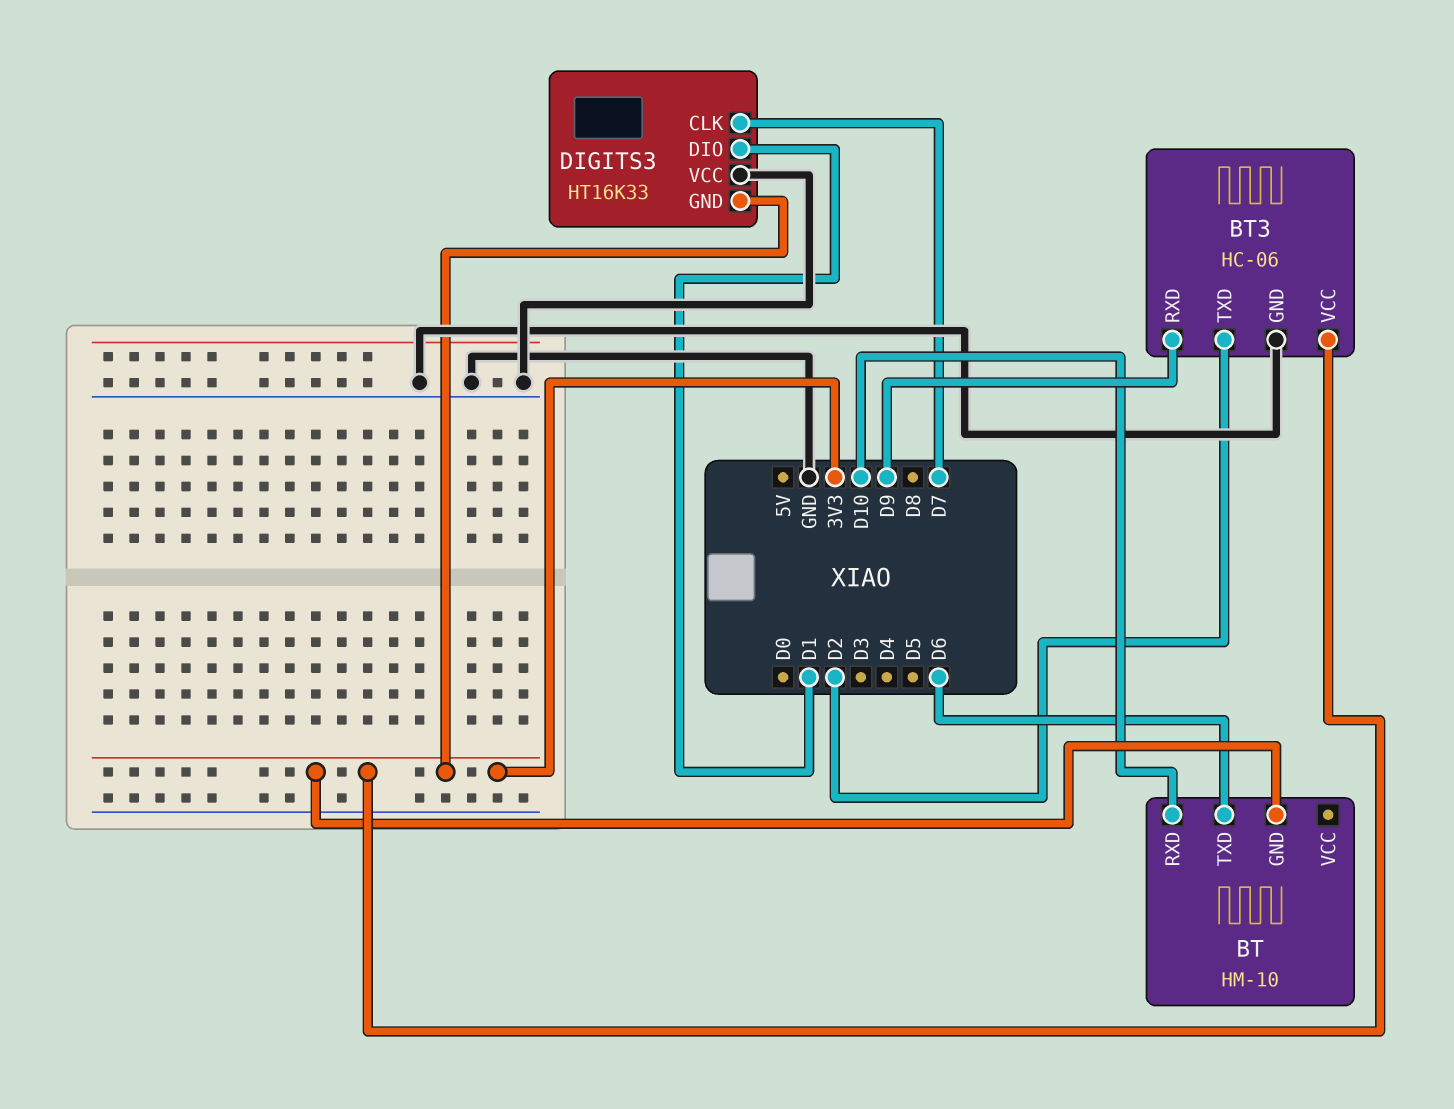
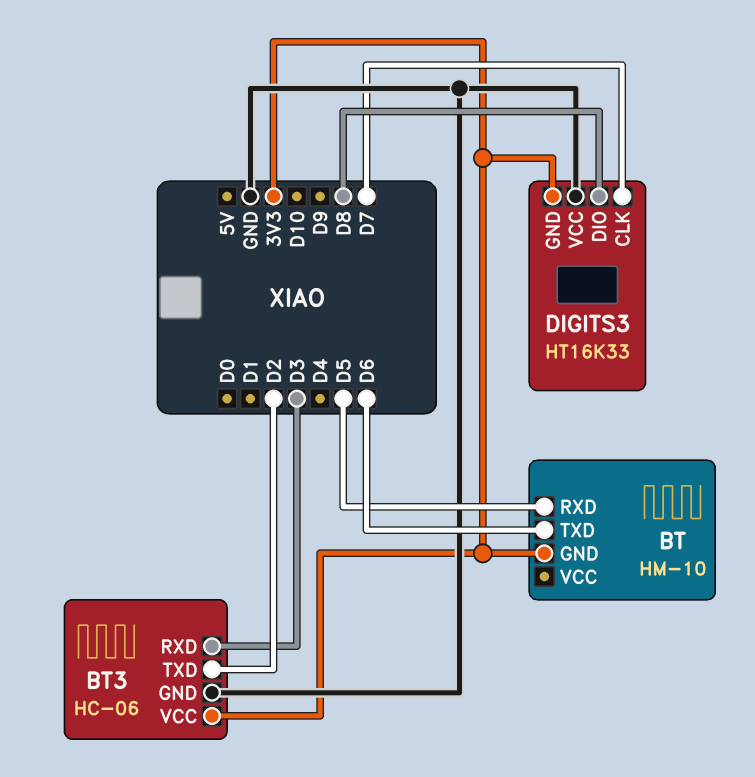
BT pin RXD: D10 -> D5
BT3 pin RXD: D9 -> D3
DIGITS3 pin DIO: D1 -> D8

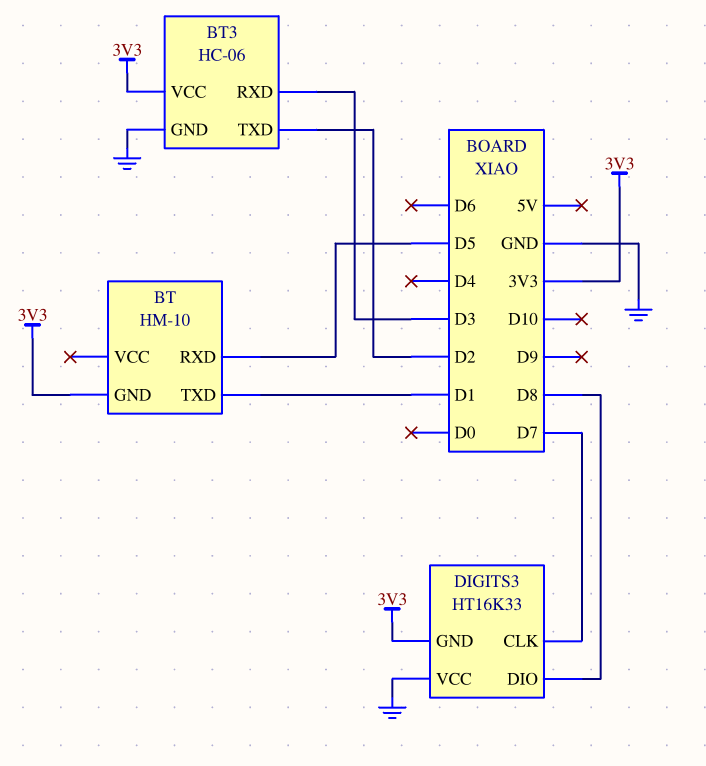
BT pin TXD: D6 -> D1

